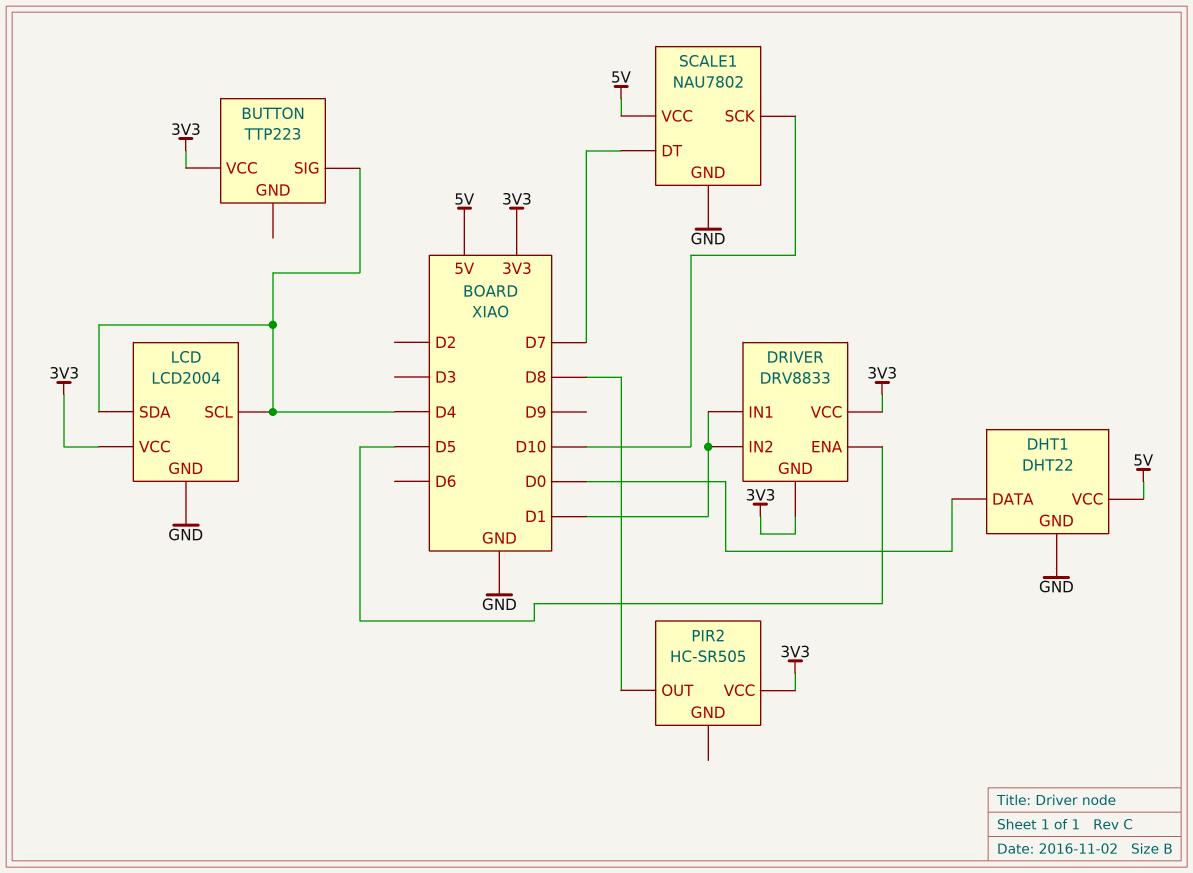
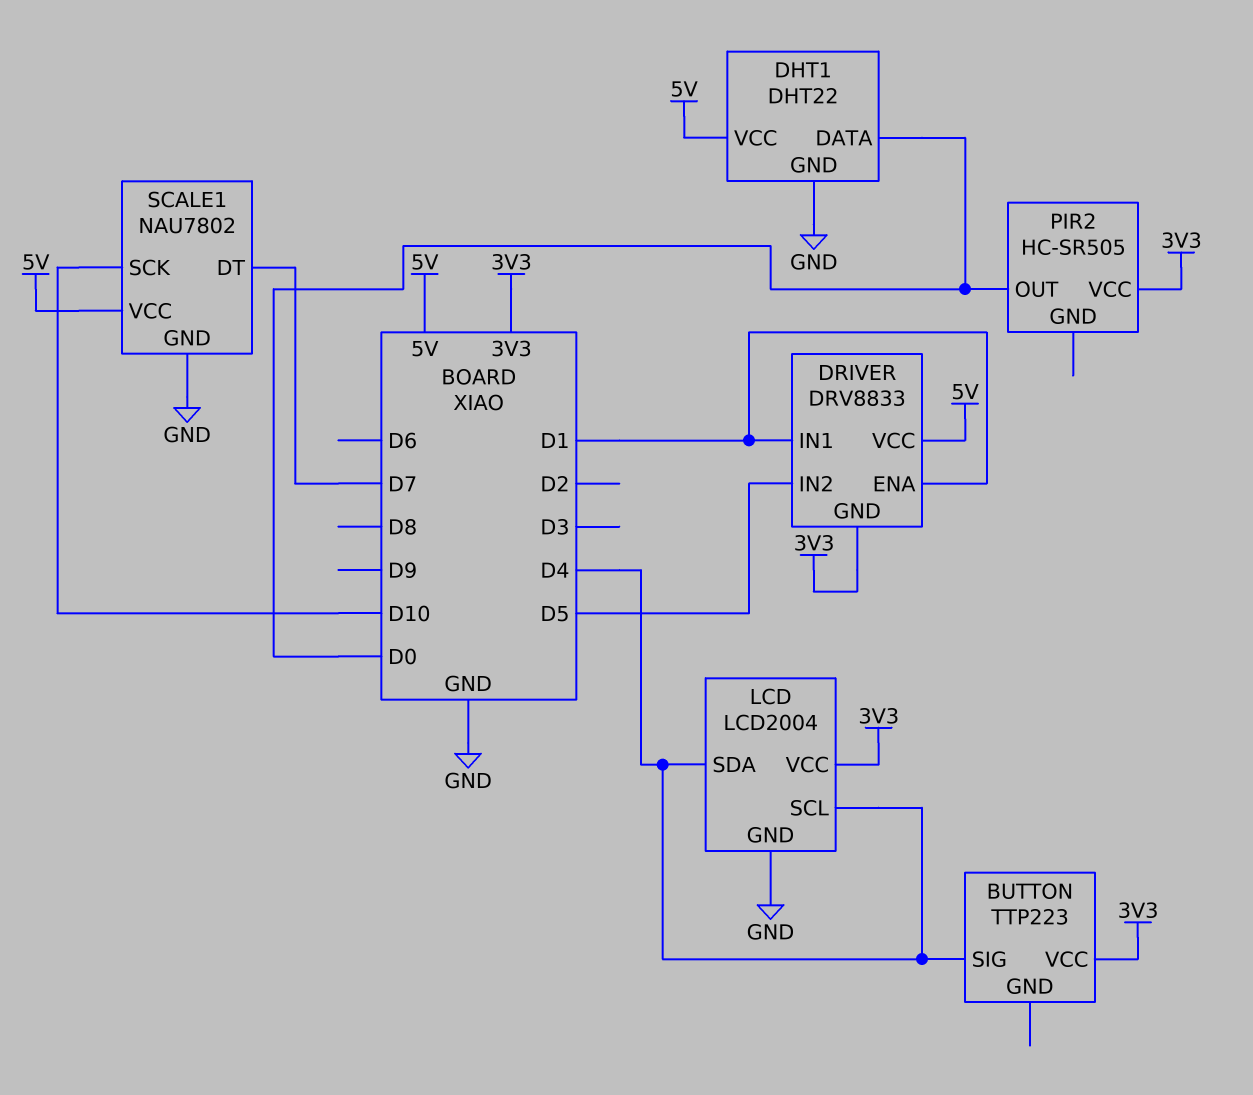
DRIVER pin ENA: D5 -> D1
DRIVER pin IN2: D1 -> D5
DRIVER pin VCC: 3V3 -> 5V
PIR2 pin OUT: D8 -> D0

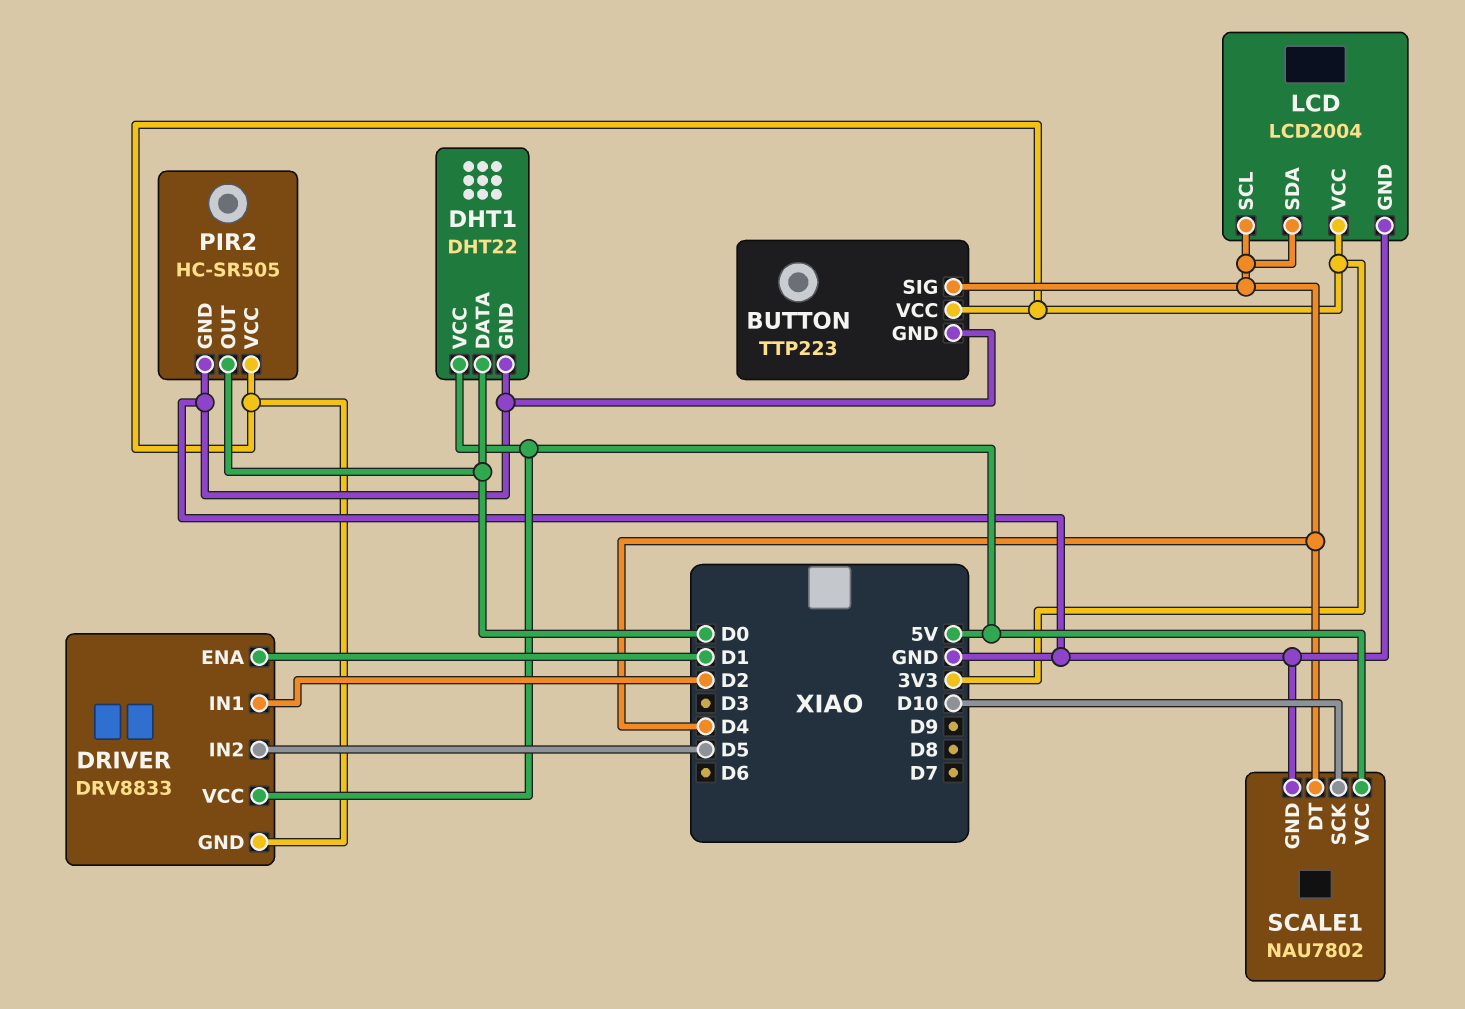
BUTTON pin GND: none -> GND
DRIVER pin IN1: D1 -> D2
PIR2 pin GND: none -> GND
SCALE1 pin DT: D7 -> D4

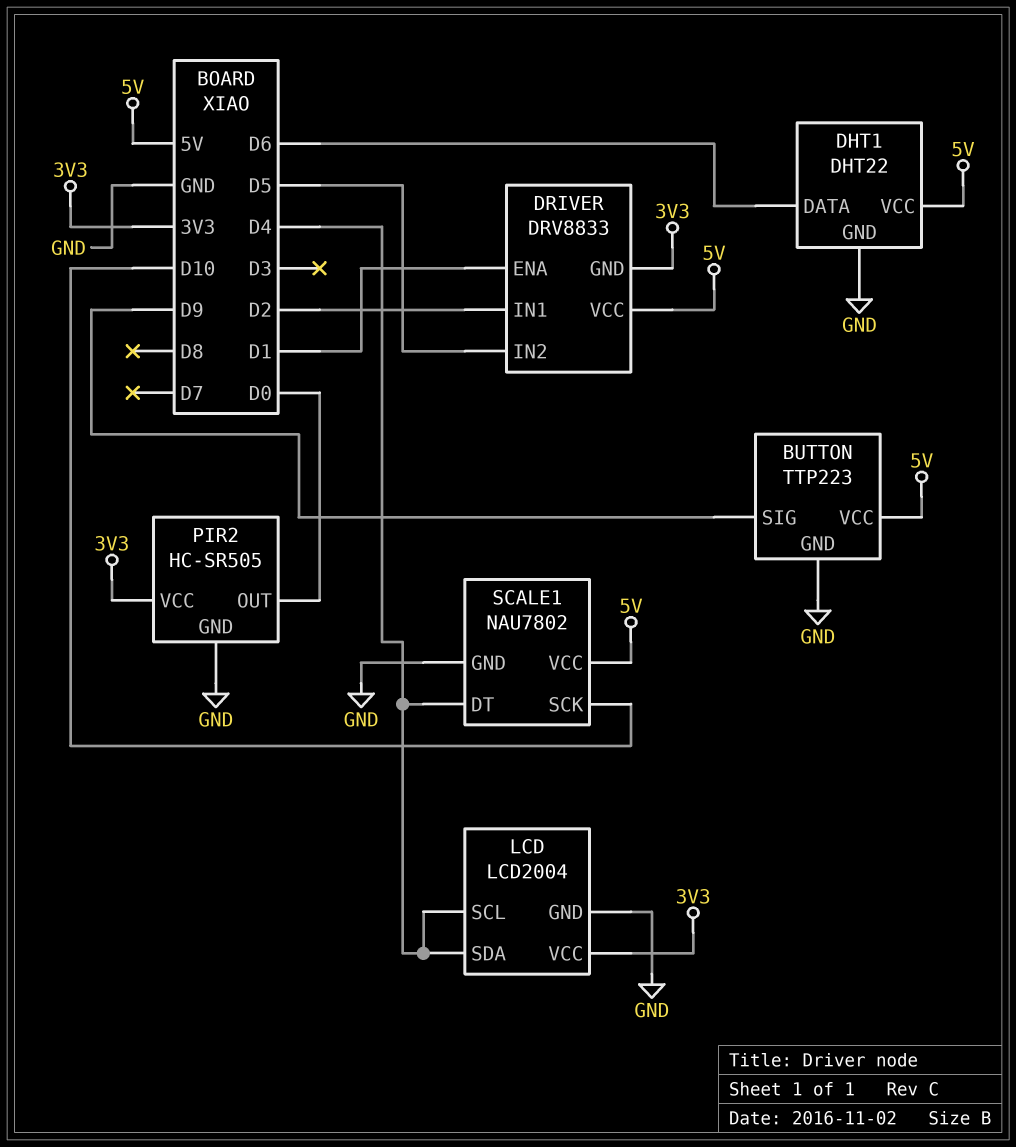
BUTTON pin SIG: D4 -> D9
BUTTON pin VCC: 3V3 -> 5V
DHT1 pin DATA: D0 -> D6

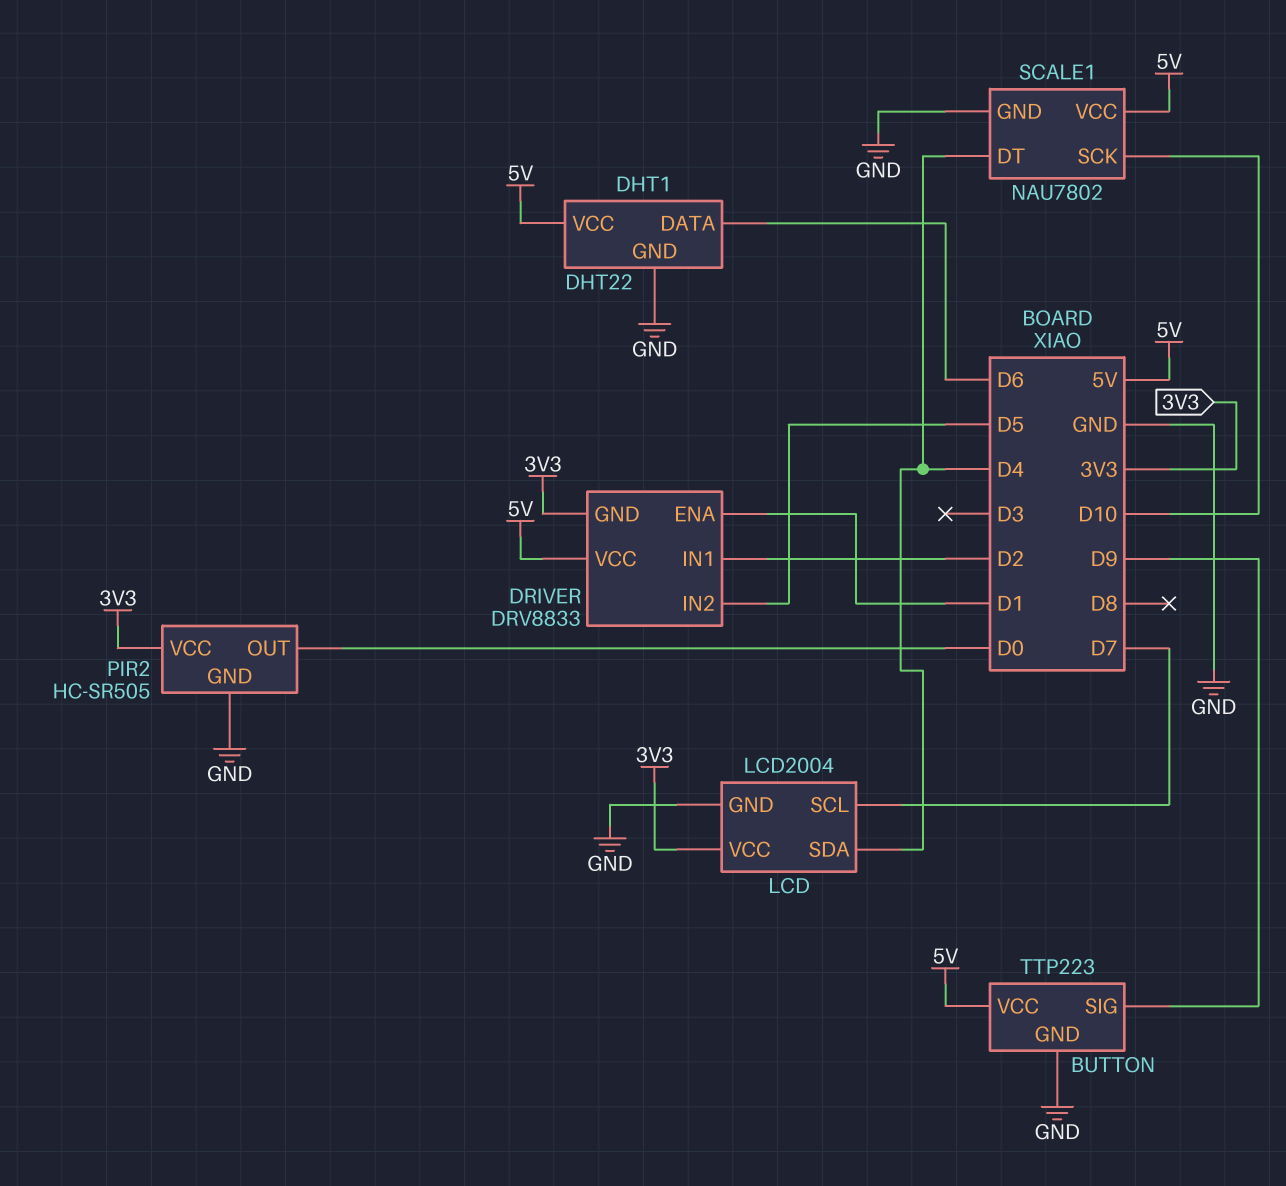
LCD pin SCL: D4 -> D7

